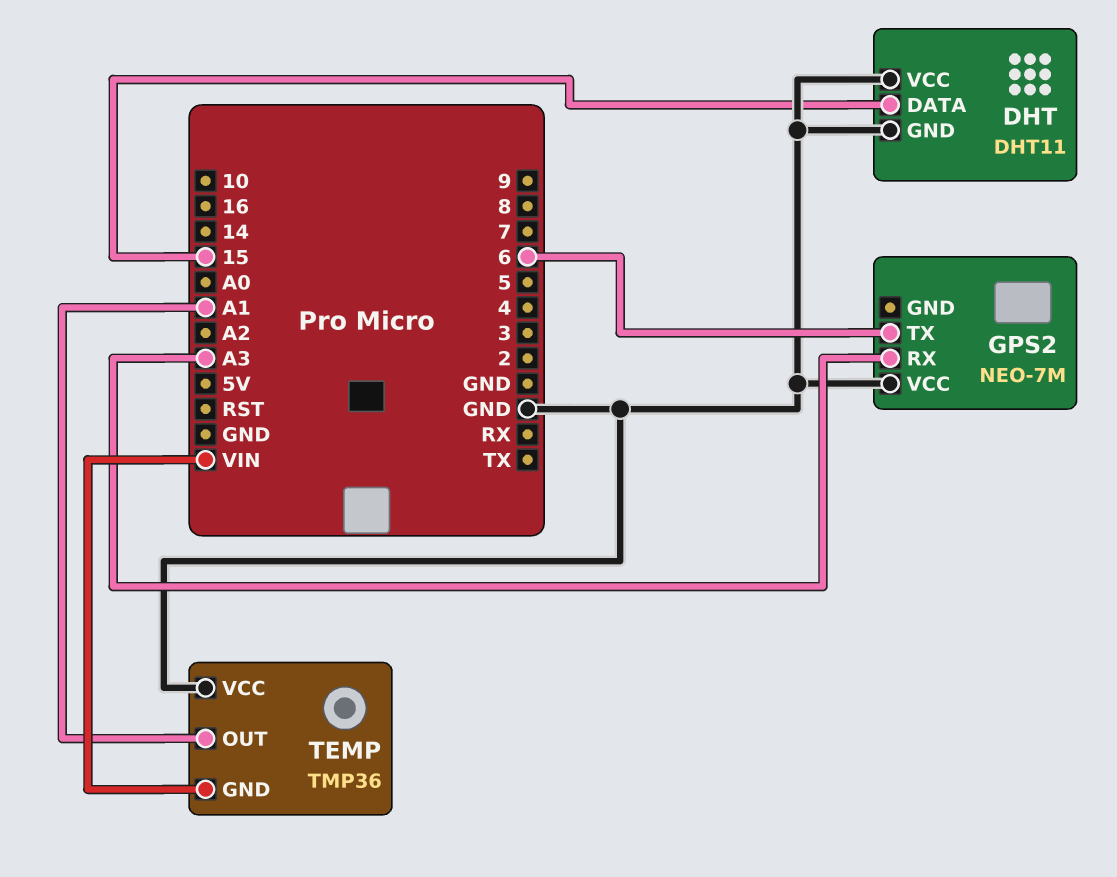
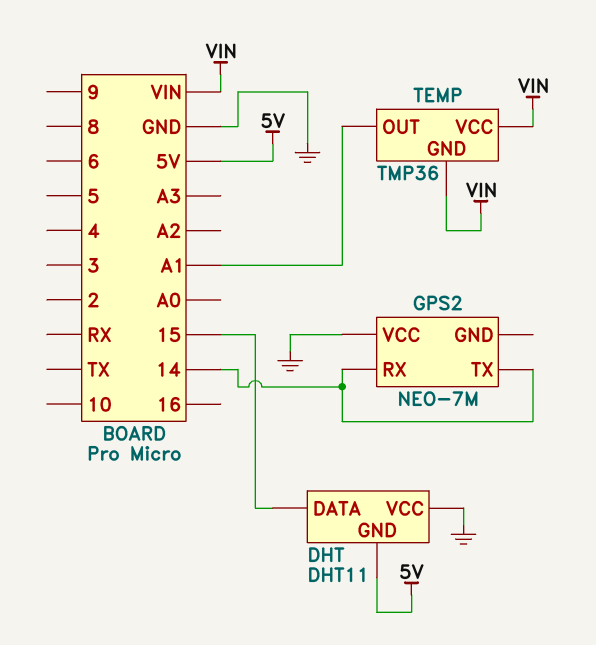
DHT pin GND: GND -> 5V
GPS2 pin RX: A3 -> 14
GPS2 pin TX: 6 -> 14
TEMP pin VCC: GND -> VIN

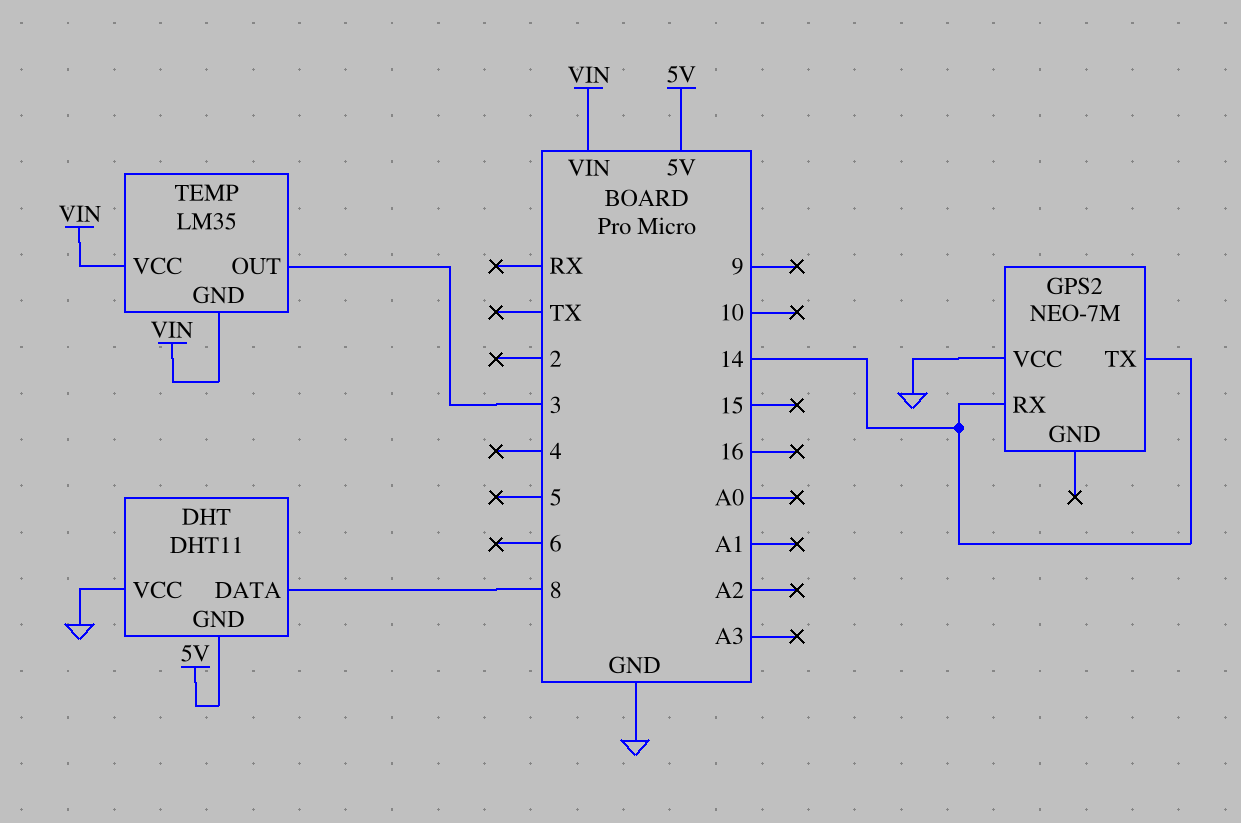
DHT pin DATA: 15 -> 8
TEMP: TMP36 -> LM35
TEMP pin OUT: A1 -> 3

